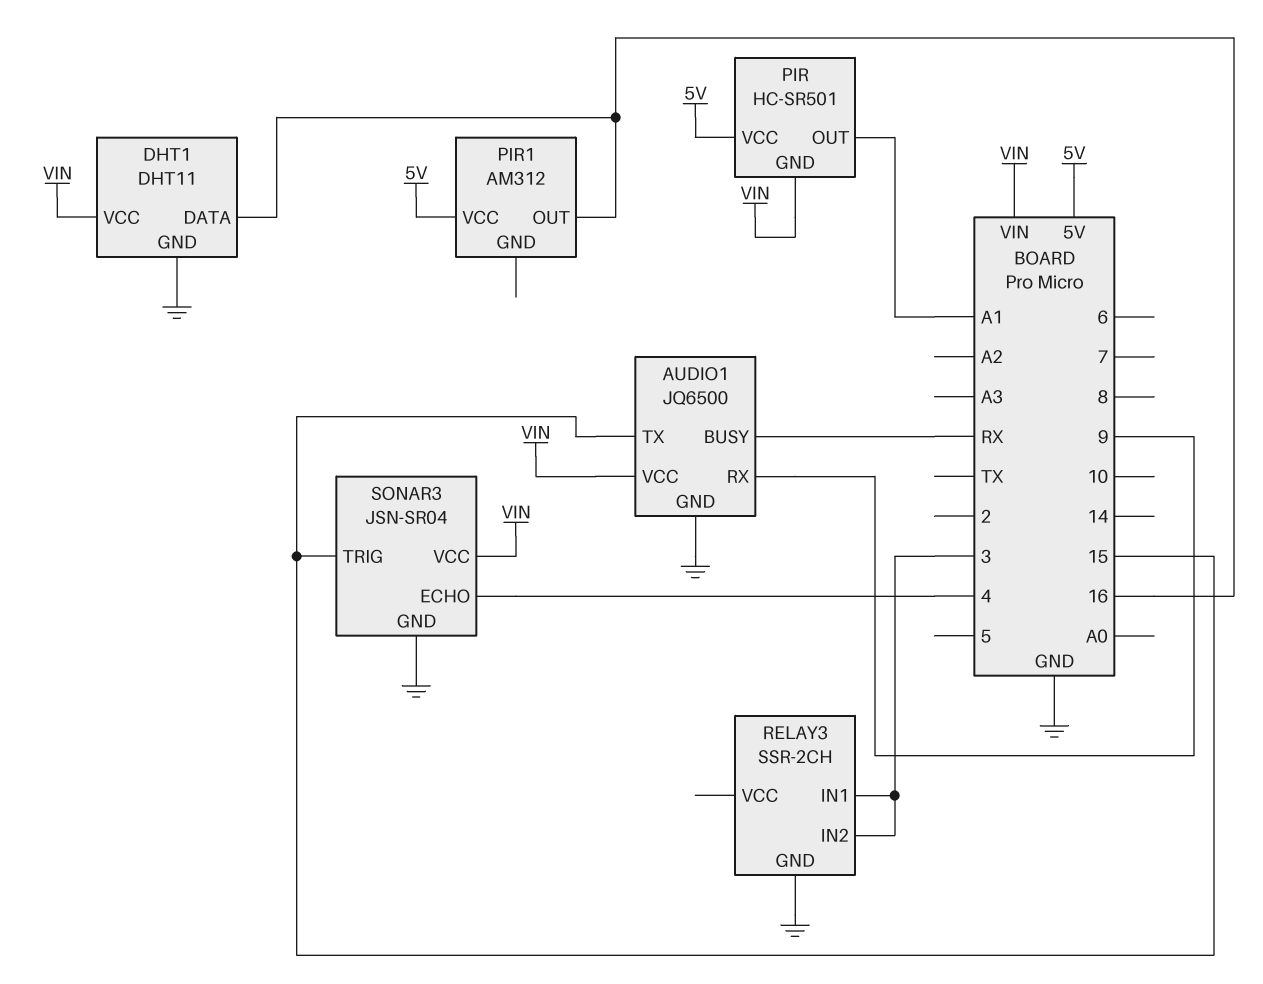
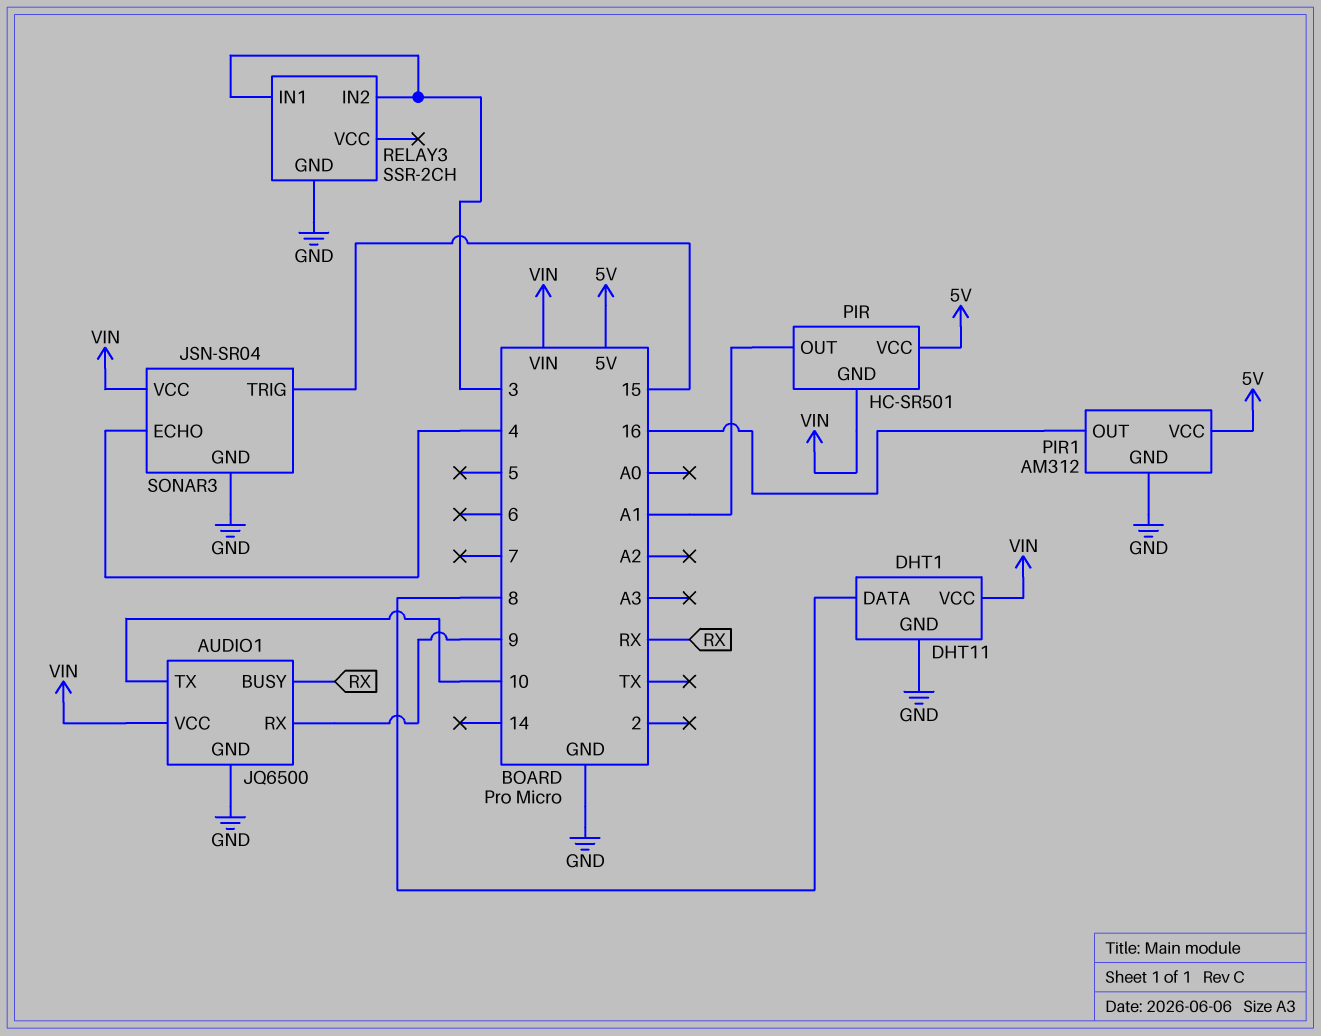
AUDIO1 pin TX: 15 -> 10
DHT1 pin DATA: 16 -> 8
PIR1 pin GND: none -> GND

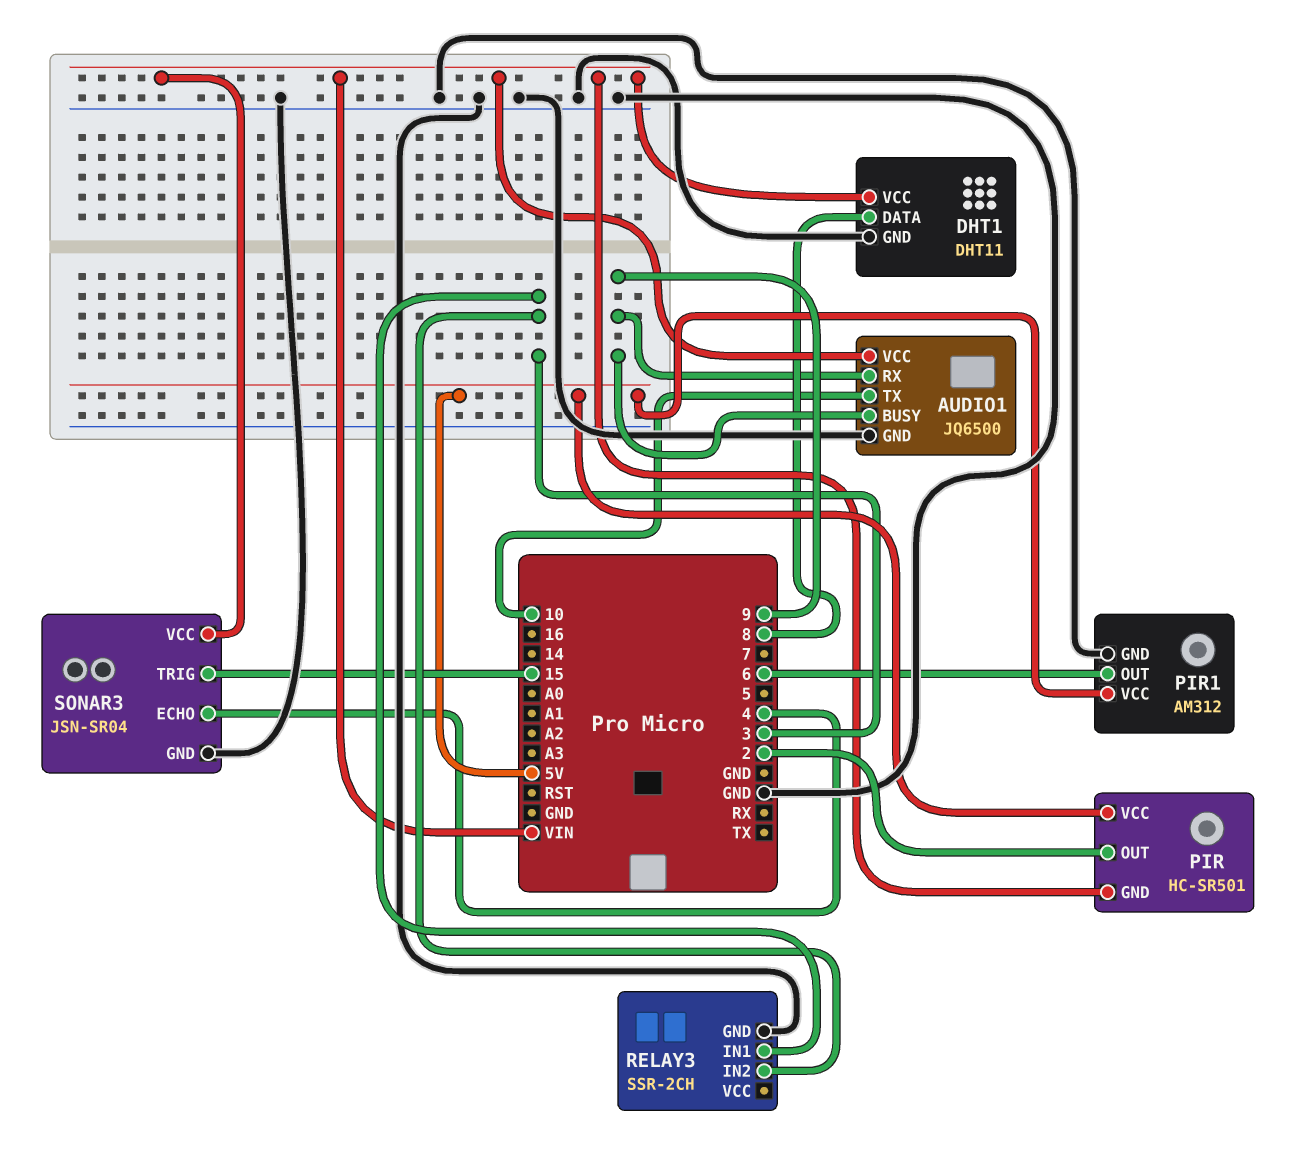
AUDIO1 pin BUSY: RX -> 9
PIR pin OUT: A1 -> 2
PIR1 pin OUT: 16 -> 6

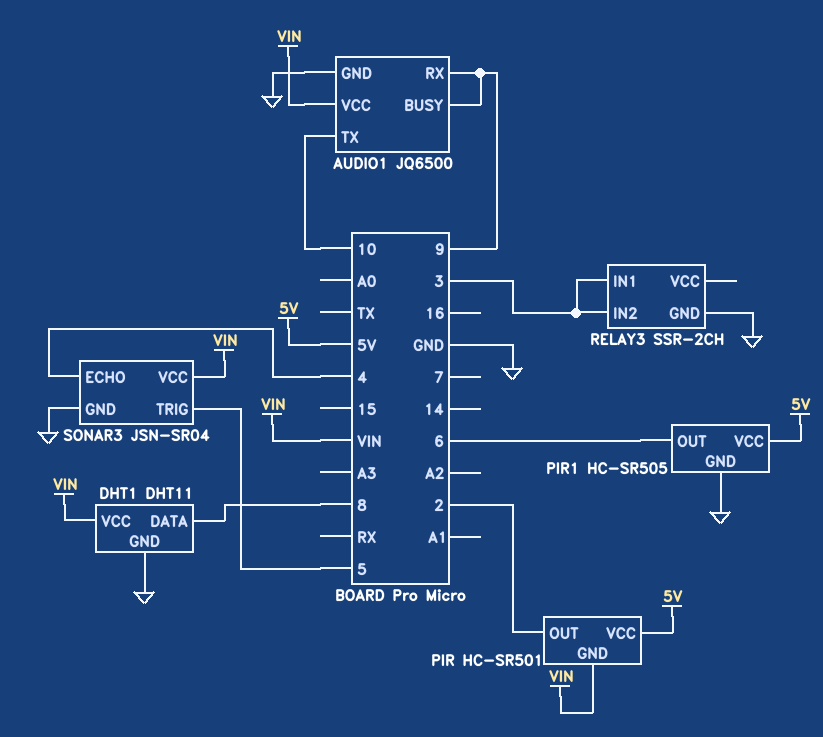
PIR1: AM312 -> HC-SR505
SONAR3 pin TRIG: 15 -> 5

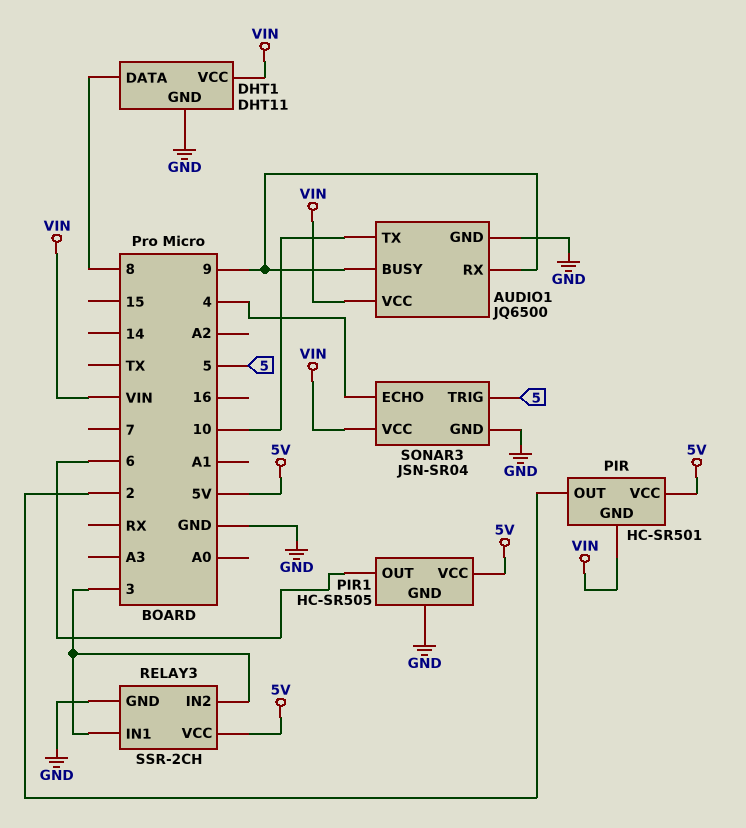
RELAY3 pin VCC: none -> 5V

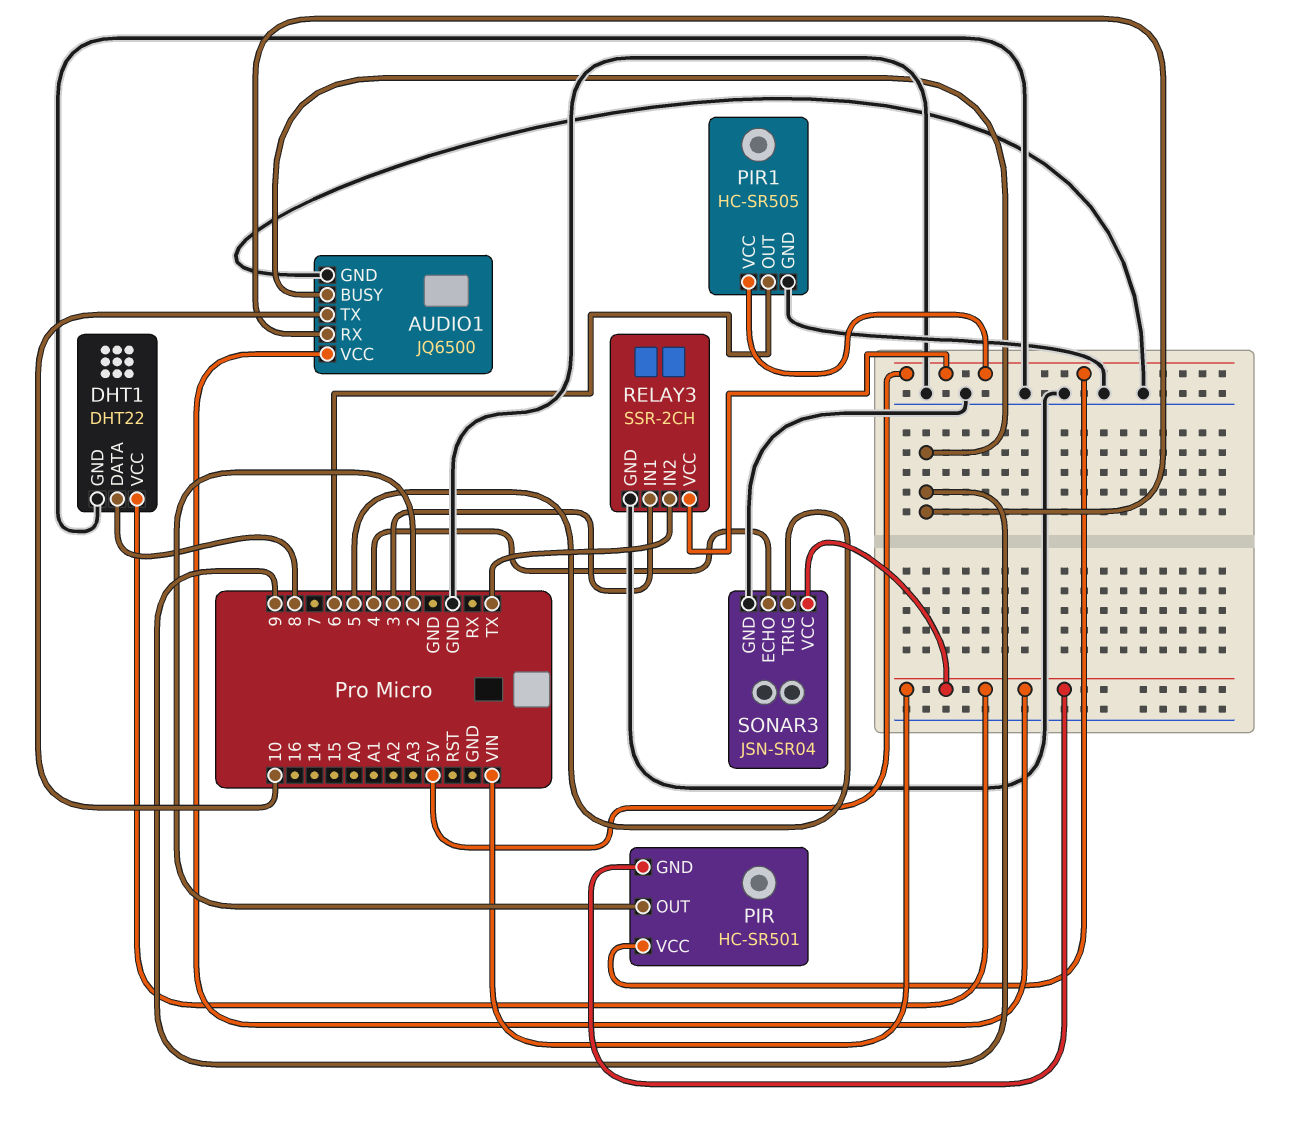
DHT1: DHT11 -> DHT22
RELAY3 pin IN2: 3 -> TX

